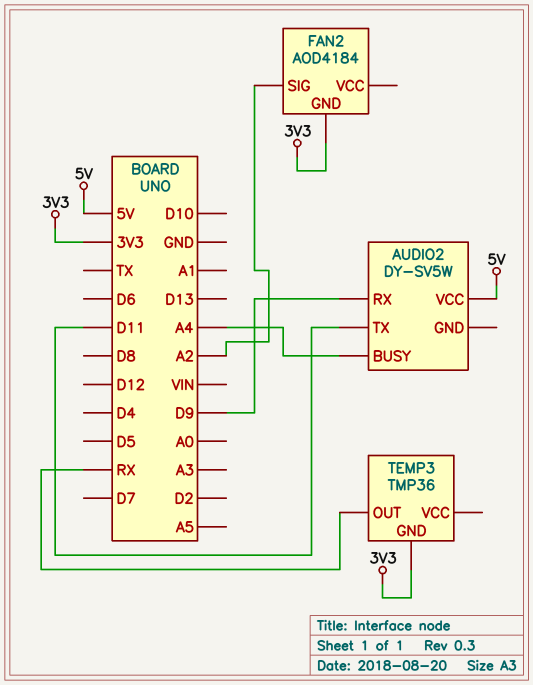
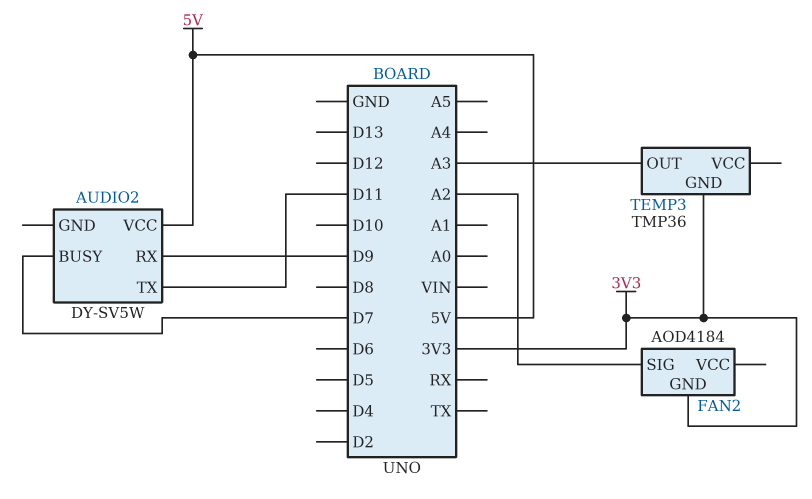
AUDIO2 pin BUSY: A4 -> D7
TEMP3 pin OUT: RX -> A3

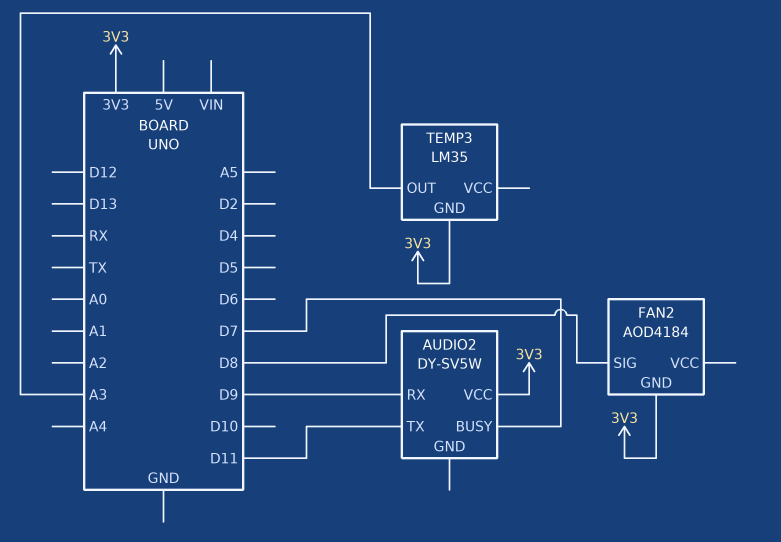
AUDIO2 pin VCC: 5V -> 3V3
FAN2 pin SIG: A2 -> D8
TEMP3: TMP36 -> LM35

